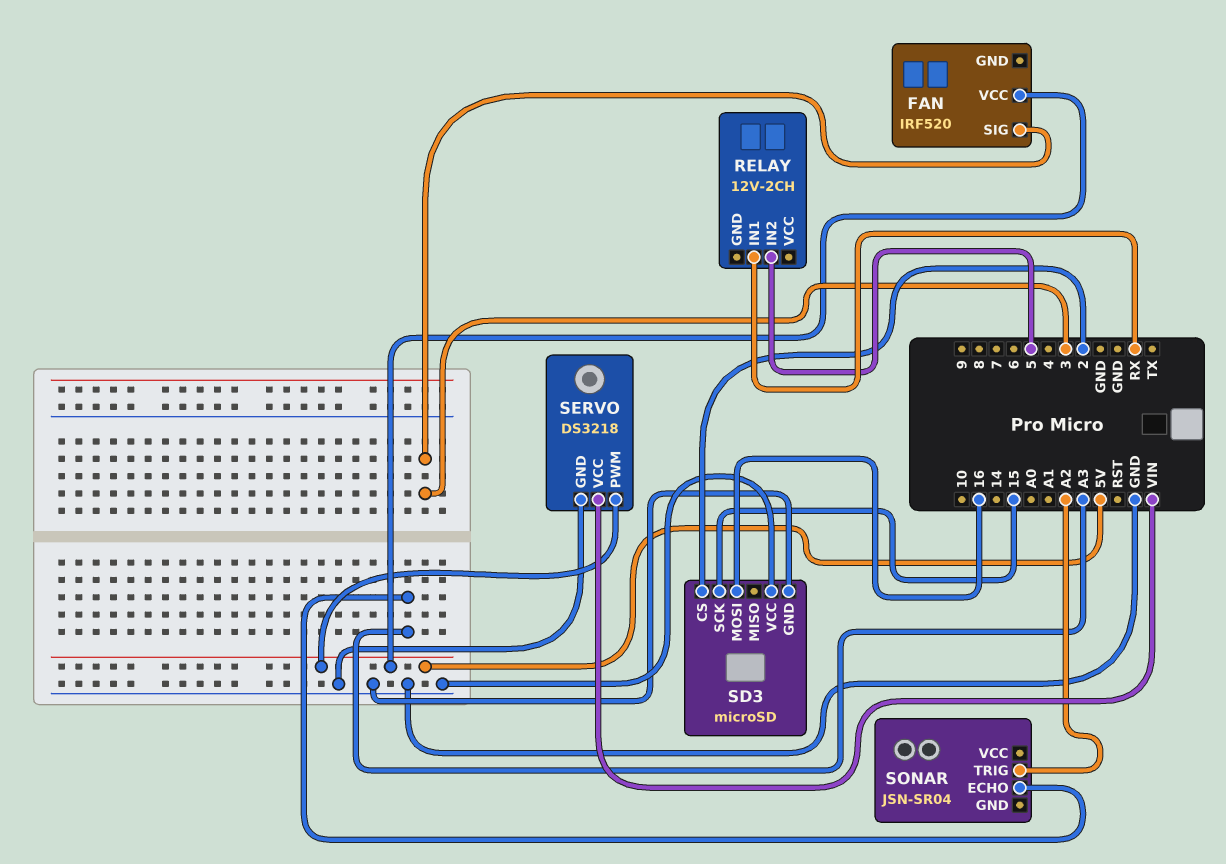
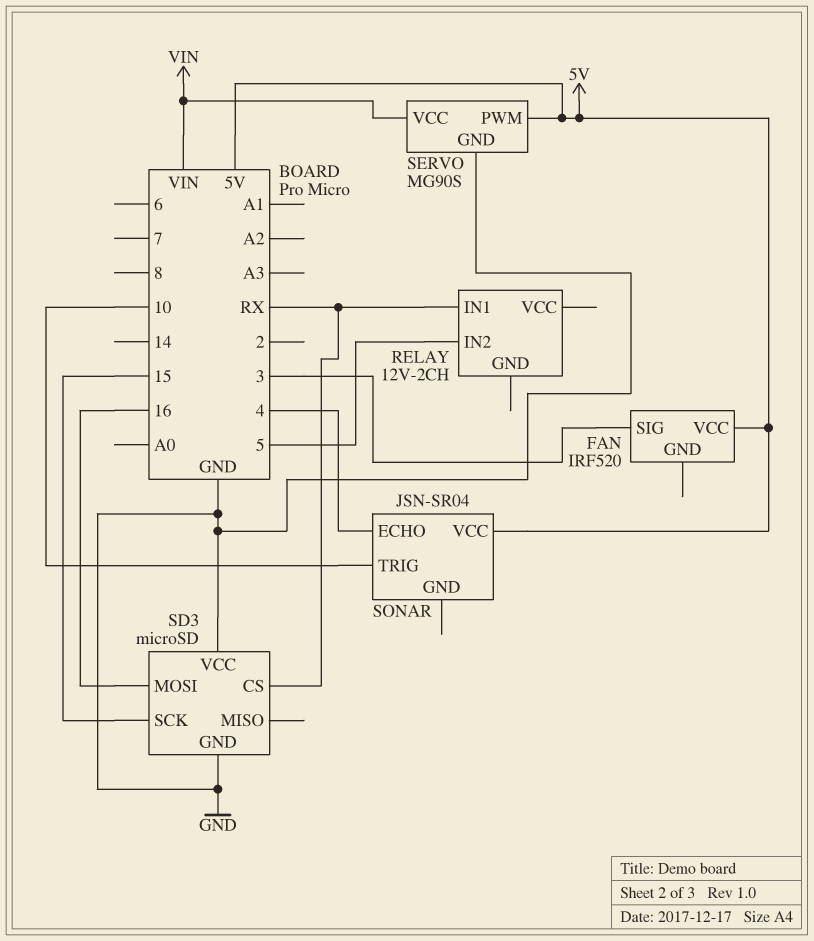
SD3 pin CS: 2 -> RX
SERVO: DS3218 -> MG90S
SONAR pin ECHO: A3 -> 4
SONAR pin TRIG: A2 -> 10
SONAR pin VCC: none -> 5V

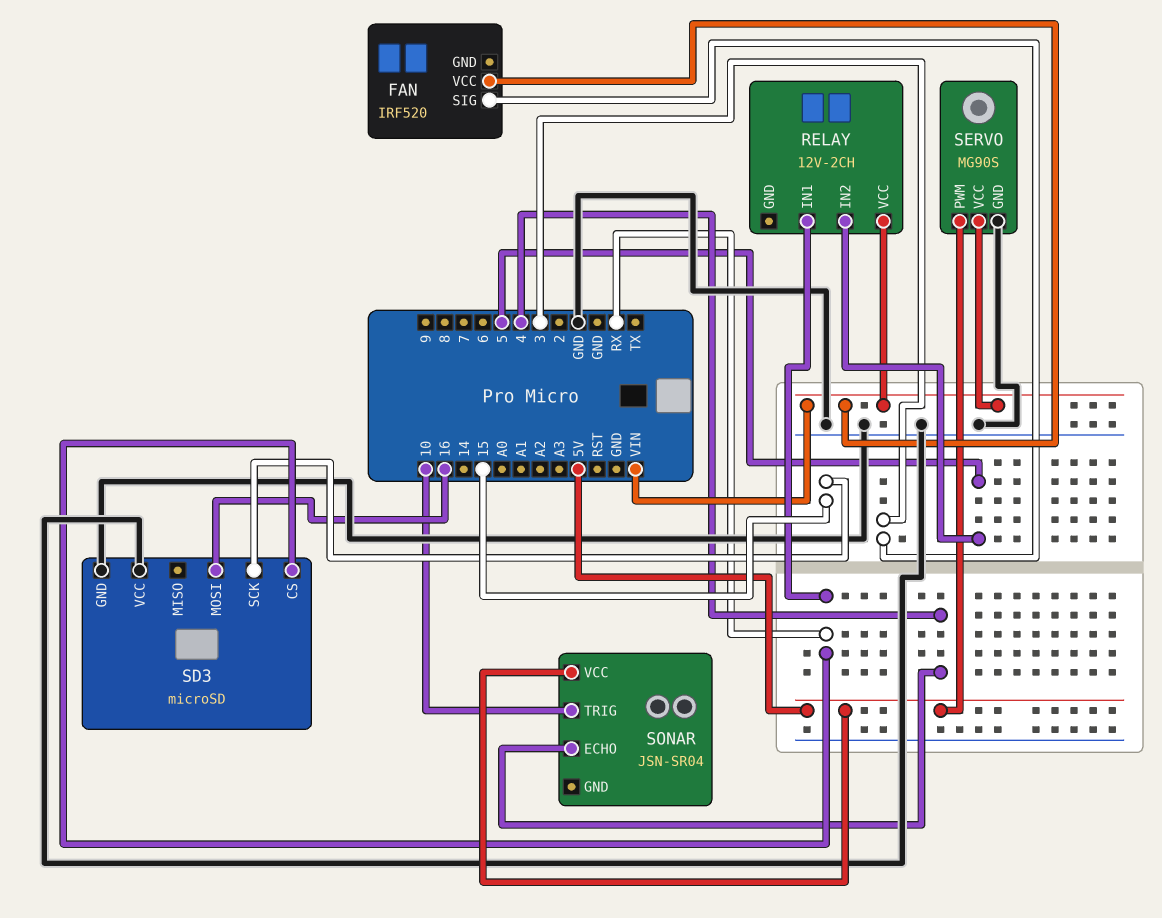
FAN pin VCC: 5V -> VIN
RELAY pin VCC: none -> VIN

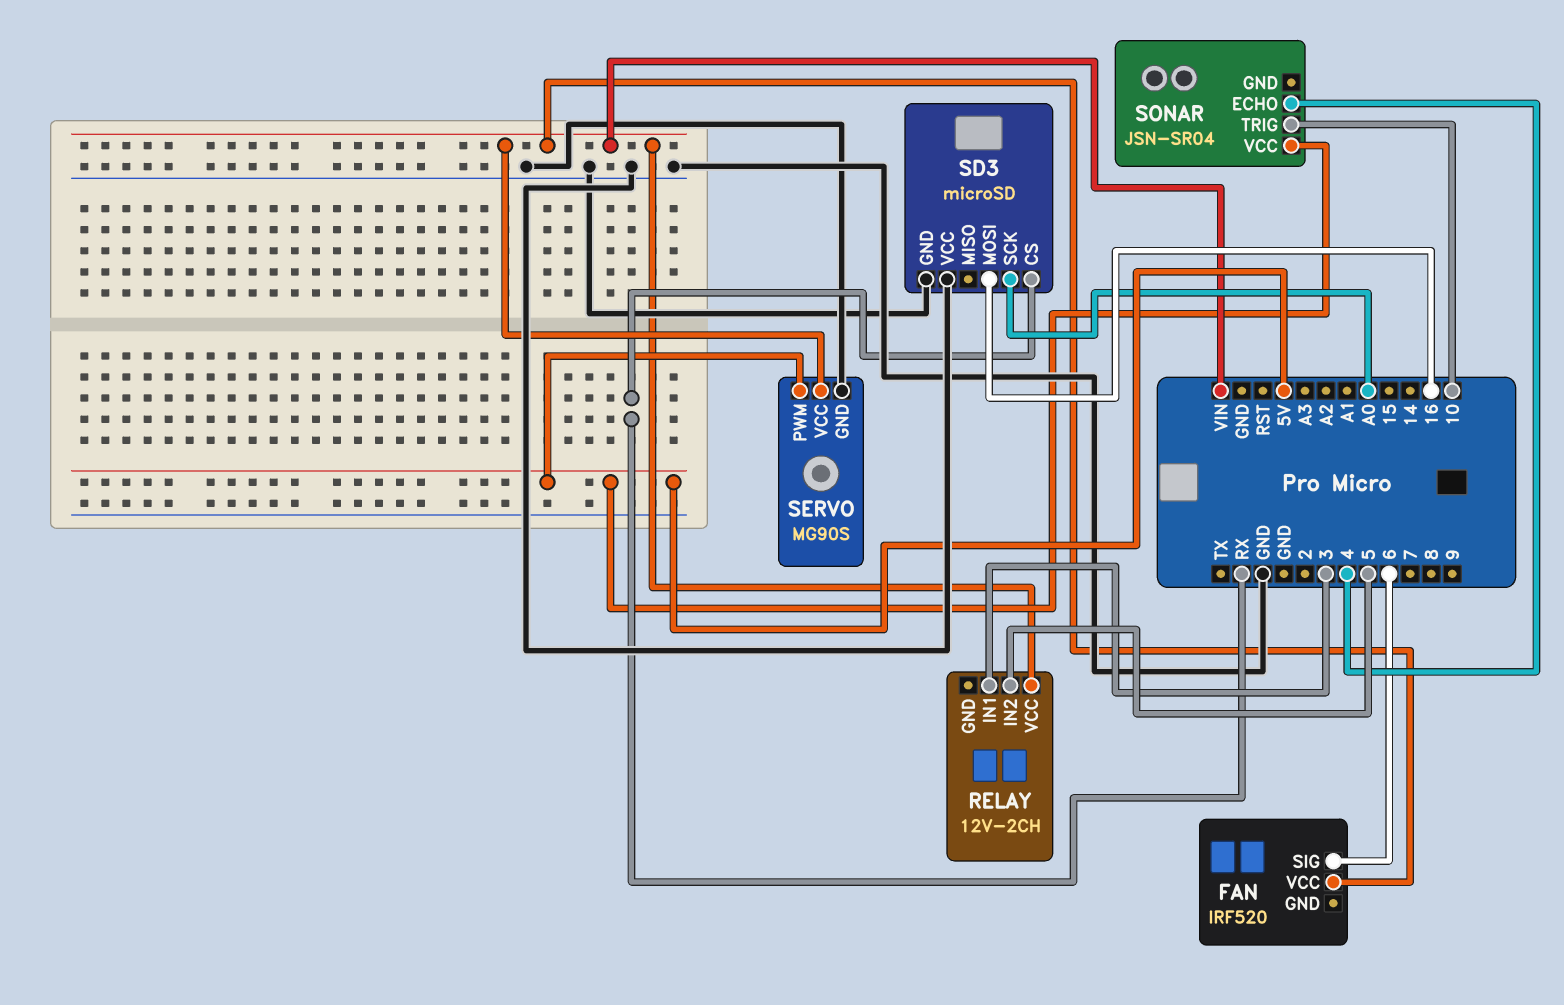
FAN pin SIG: 3 -> 6
RELAY pin IN1: RX -> 3
SD3 pin SCK: 15 -> A0

